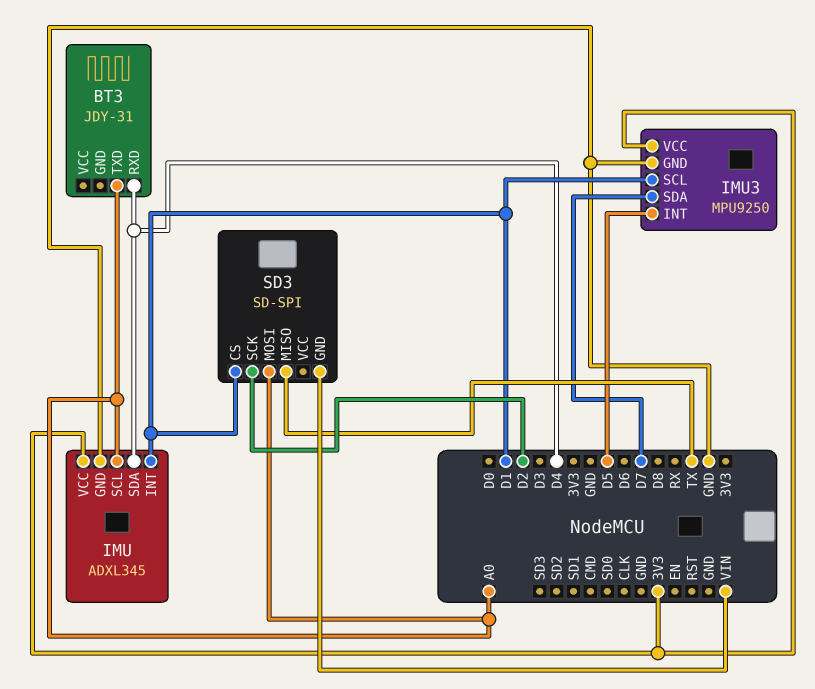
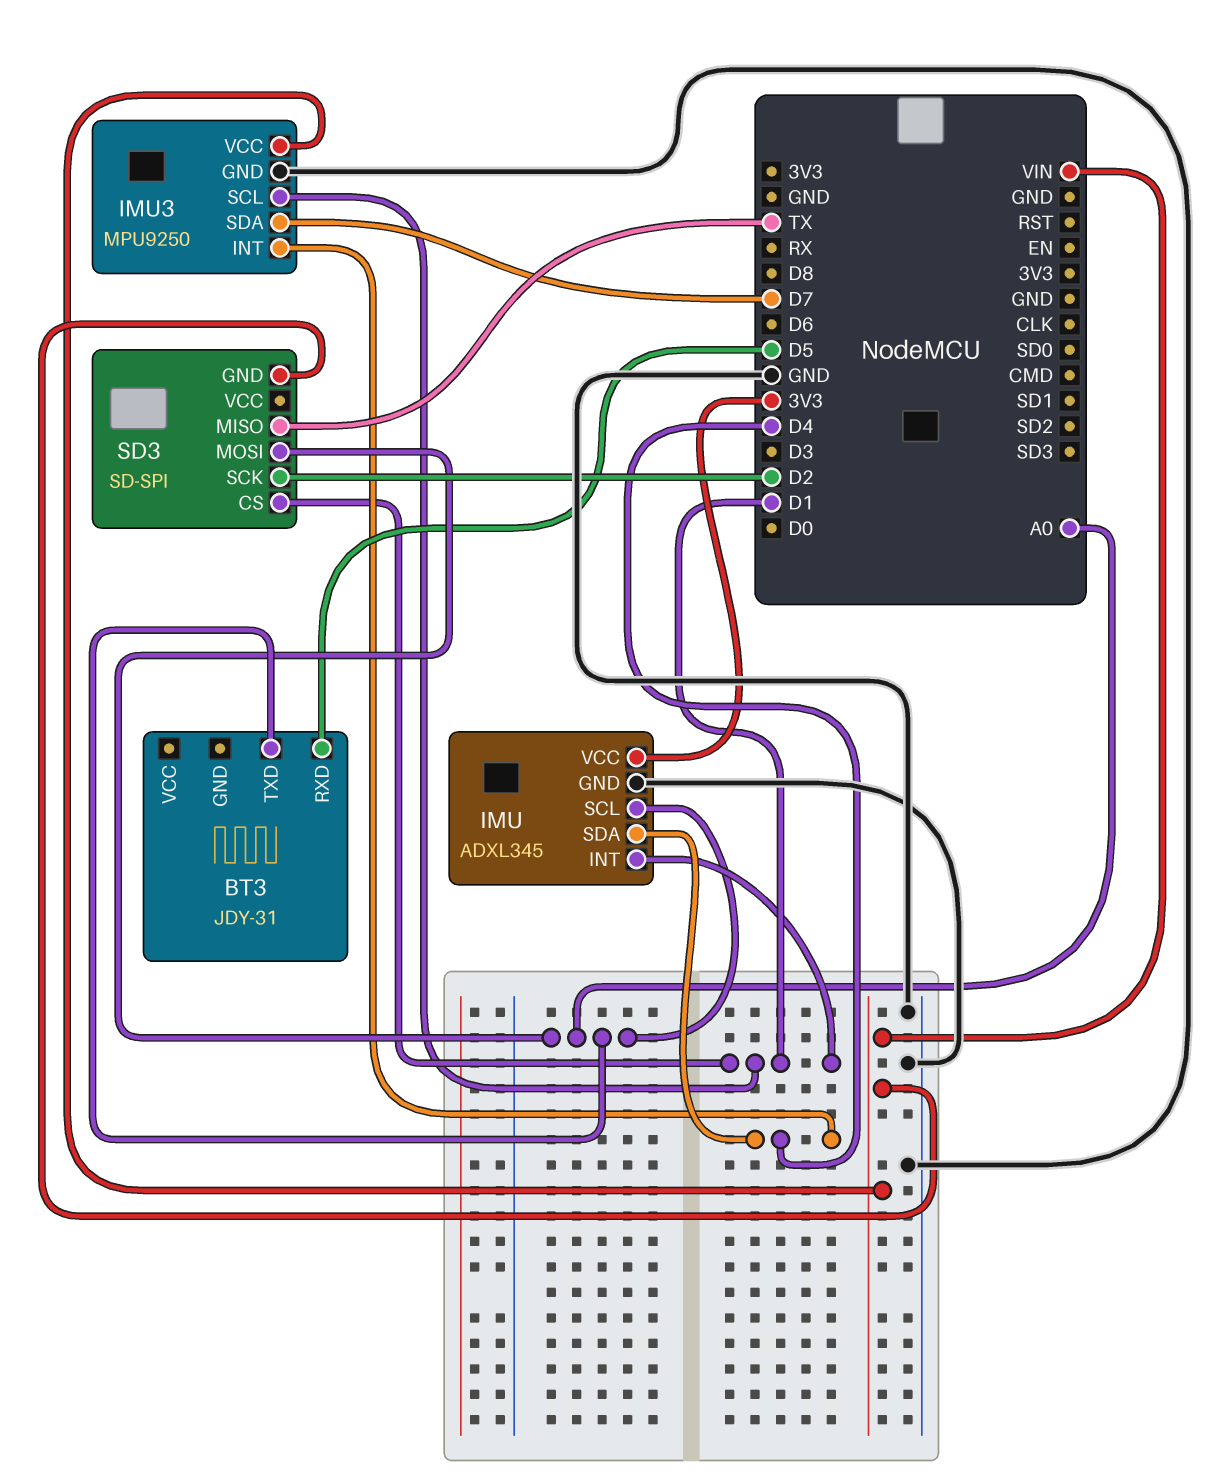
BT3 pin RXD: D4 -> D5
IMU3 pin INT: D5 -> D4
IMU3 pin VCC: 3V3 -> VIN

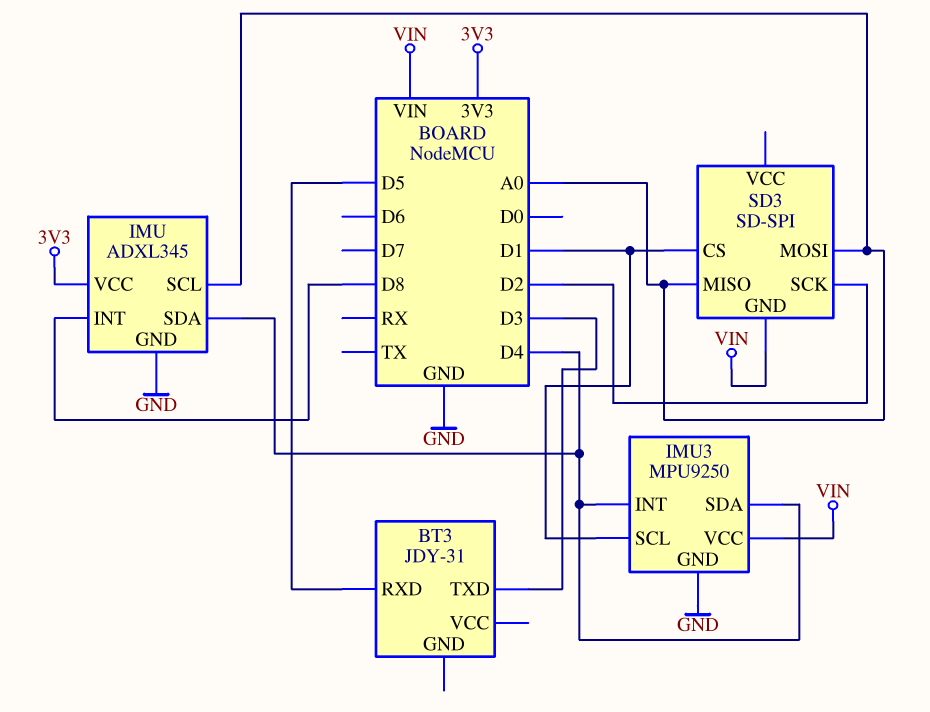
BT3 pin TXD: A0 -> D3
IMU pin INT: D1 -> D8
IMU3 pin SDA: D7 -> D4
SD3 pin MISO: TX -> A0

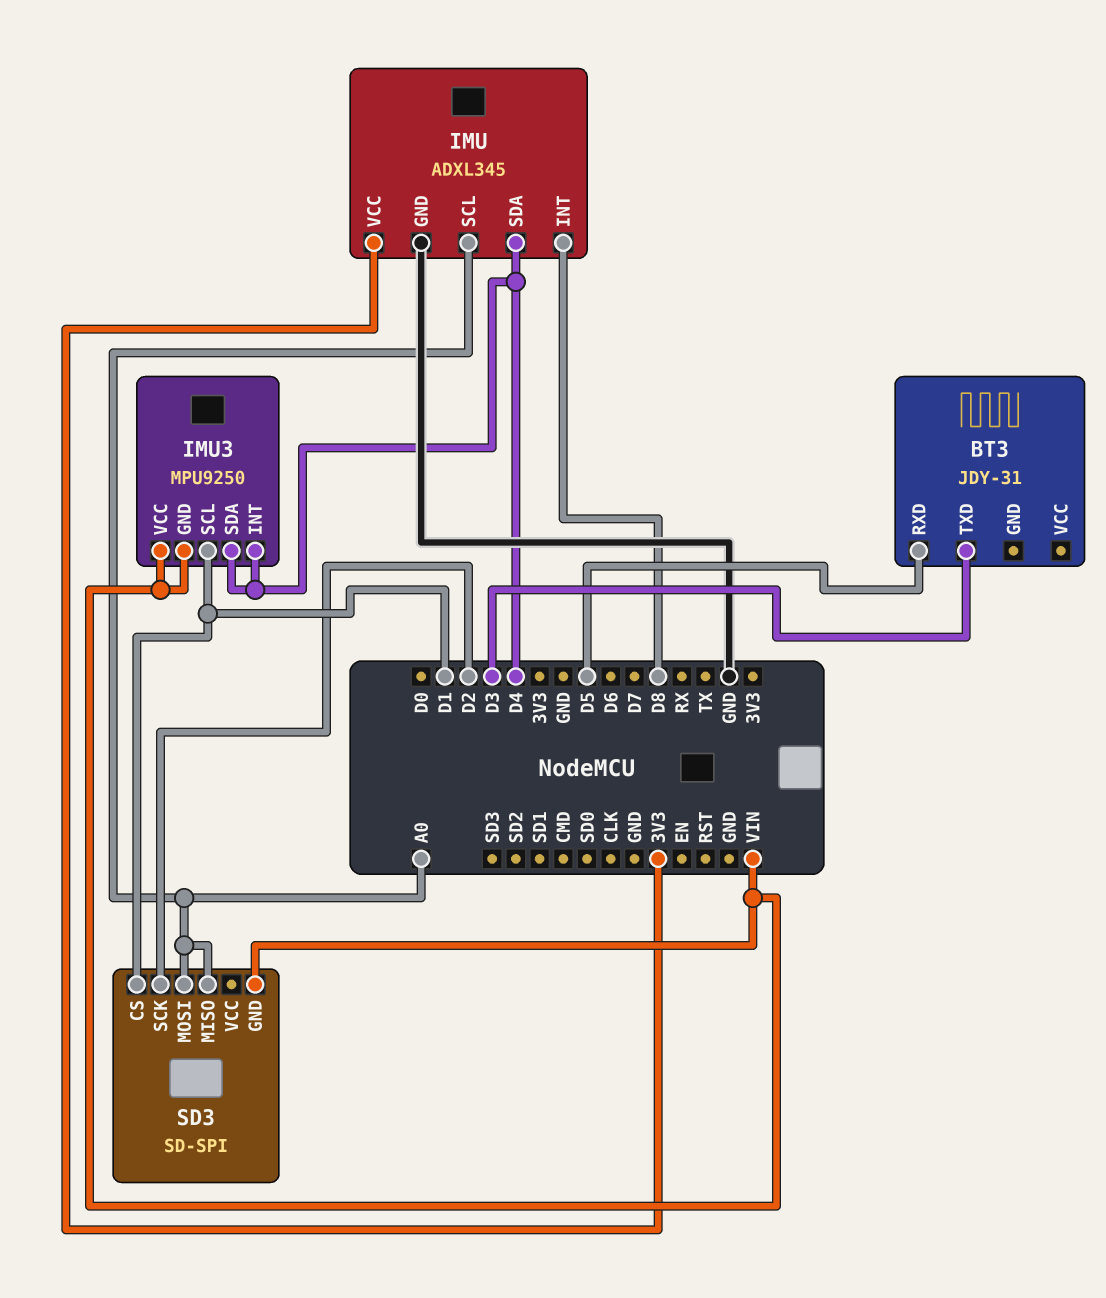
IMU3 pin GND: GND -> VIN

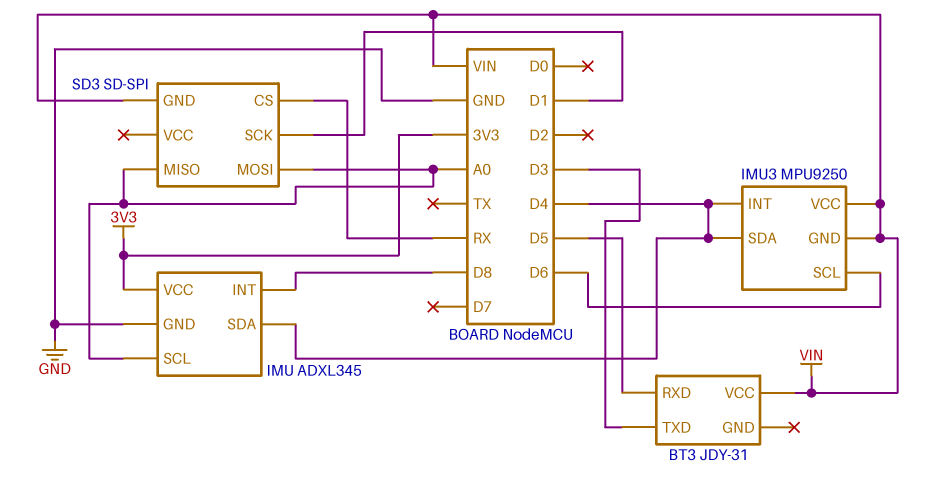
BT3 pin VCC: none -> VIN
IMU3 pin SCL: D1 -> D6
SD3 pin CS: D1 -> RX
SD3 pin SCK: D2 -> D1

